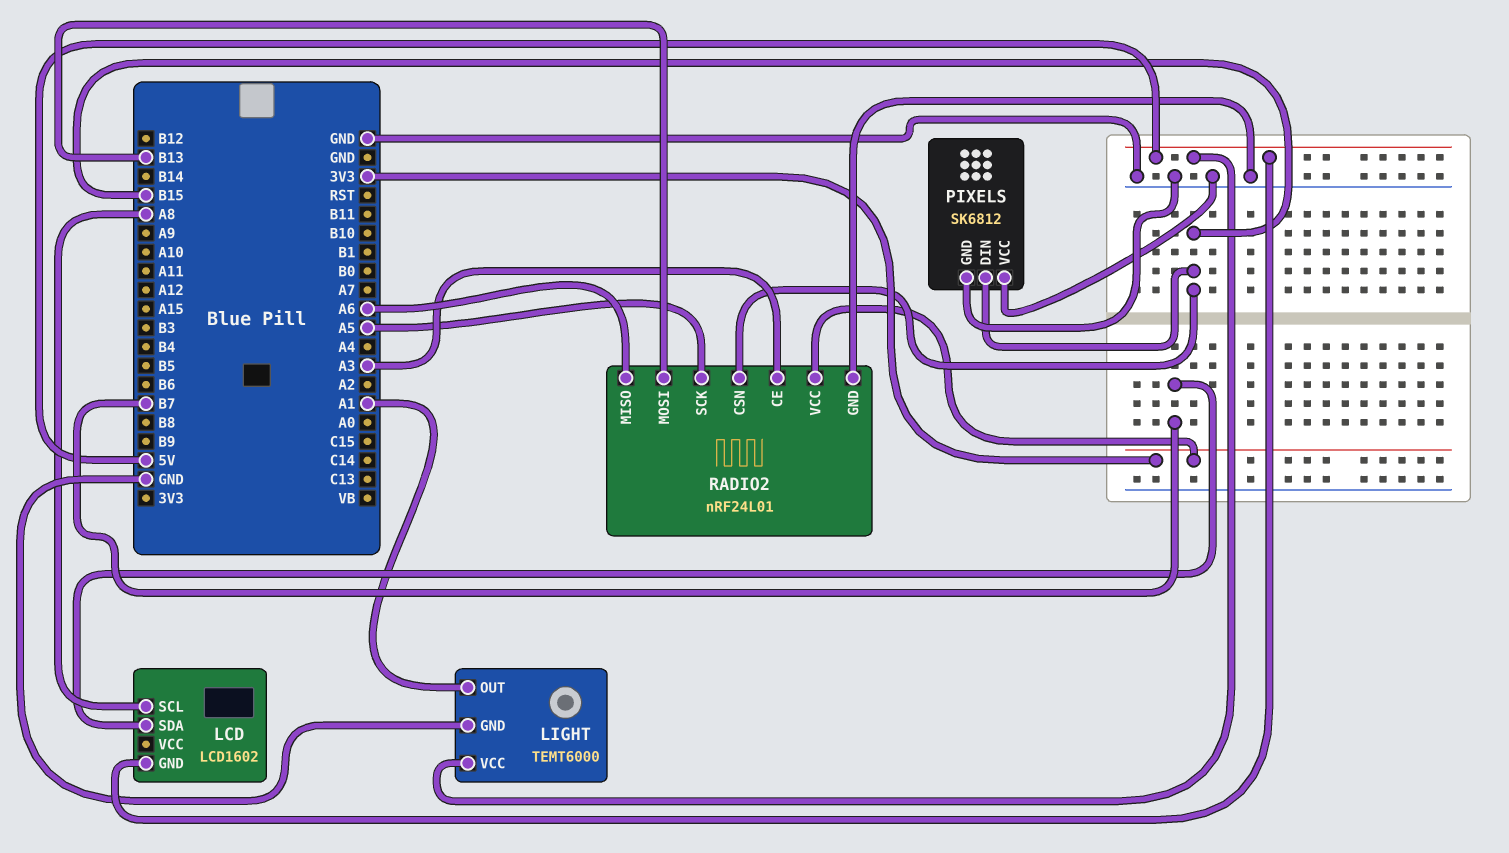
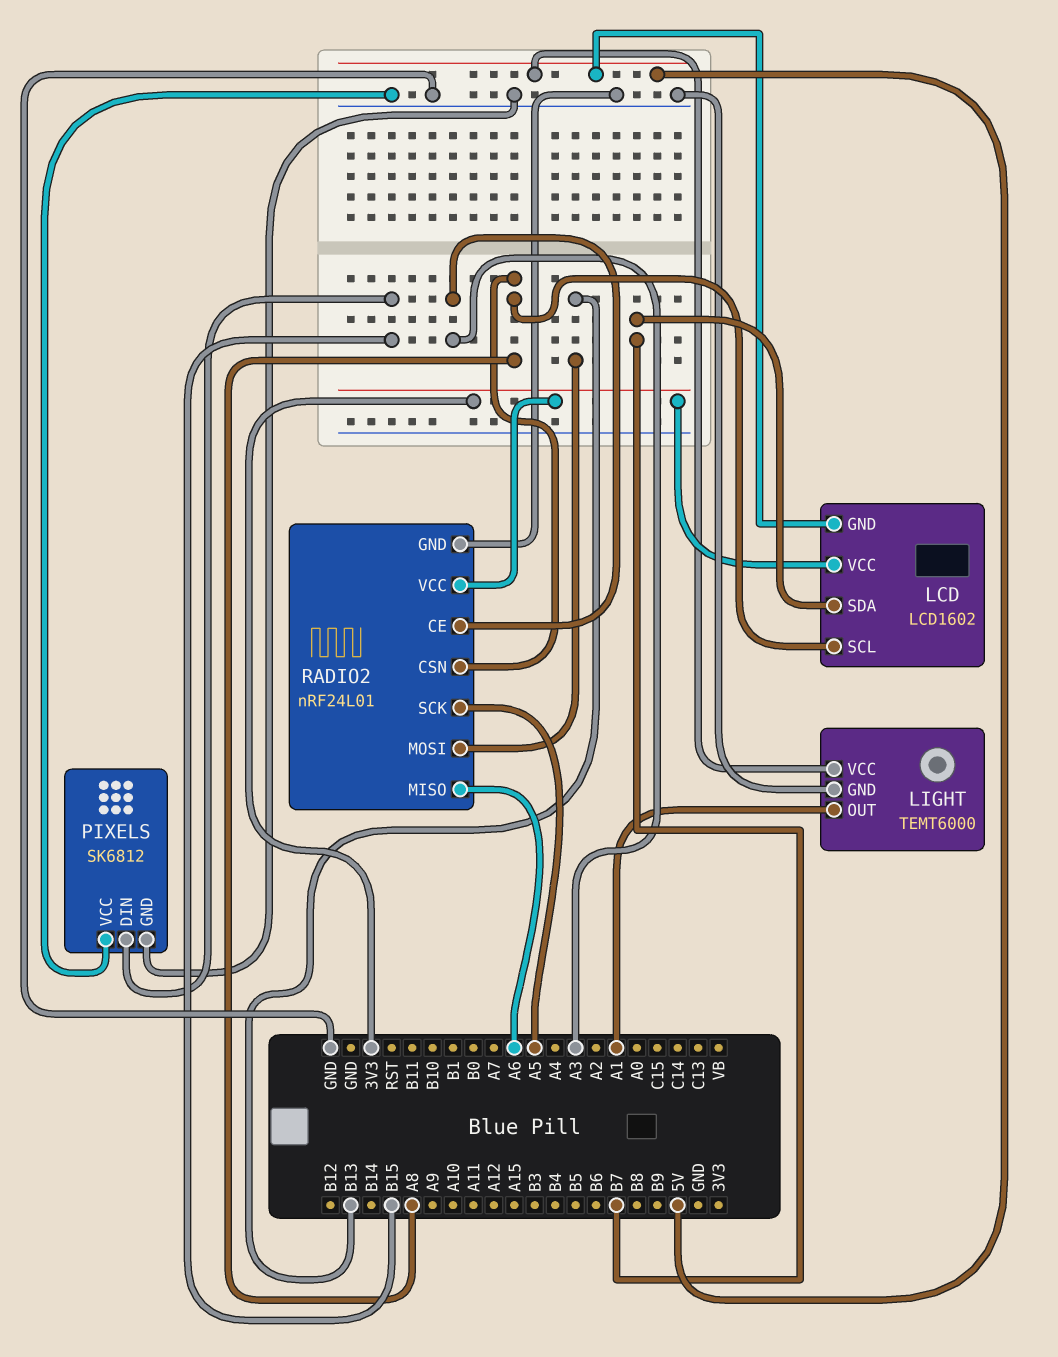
LCD pin VCC: none -> 3V3
RADIO2 pin CSN: B15 -> A8

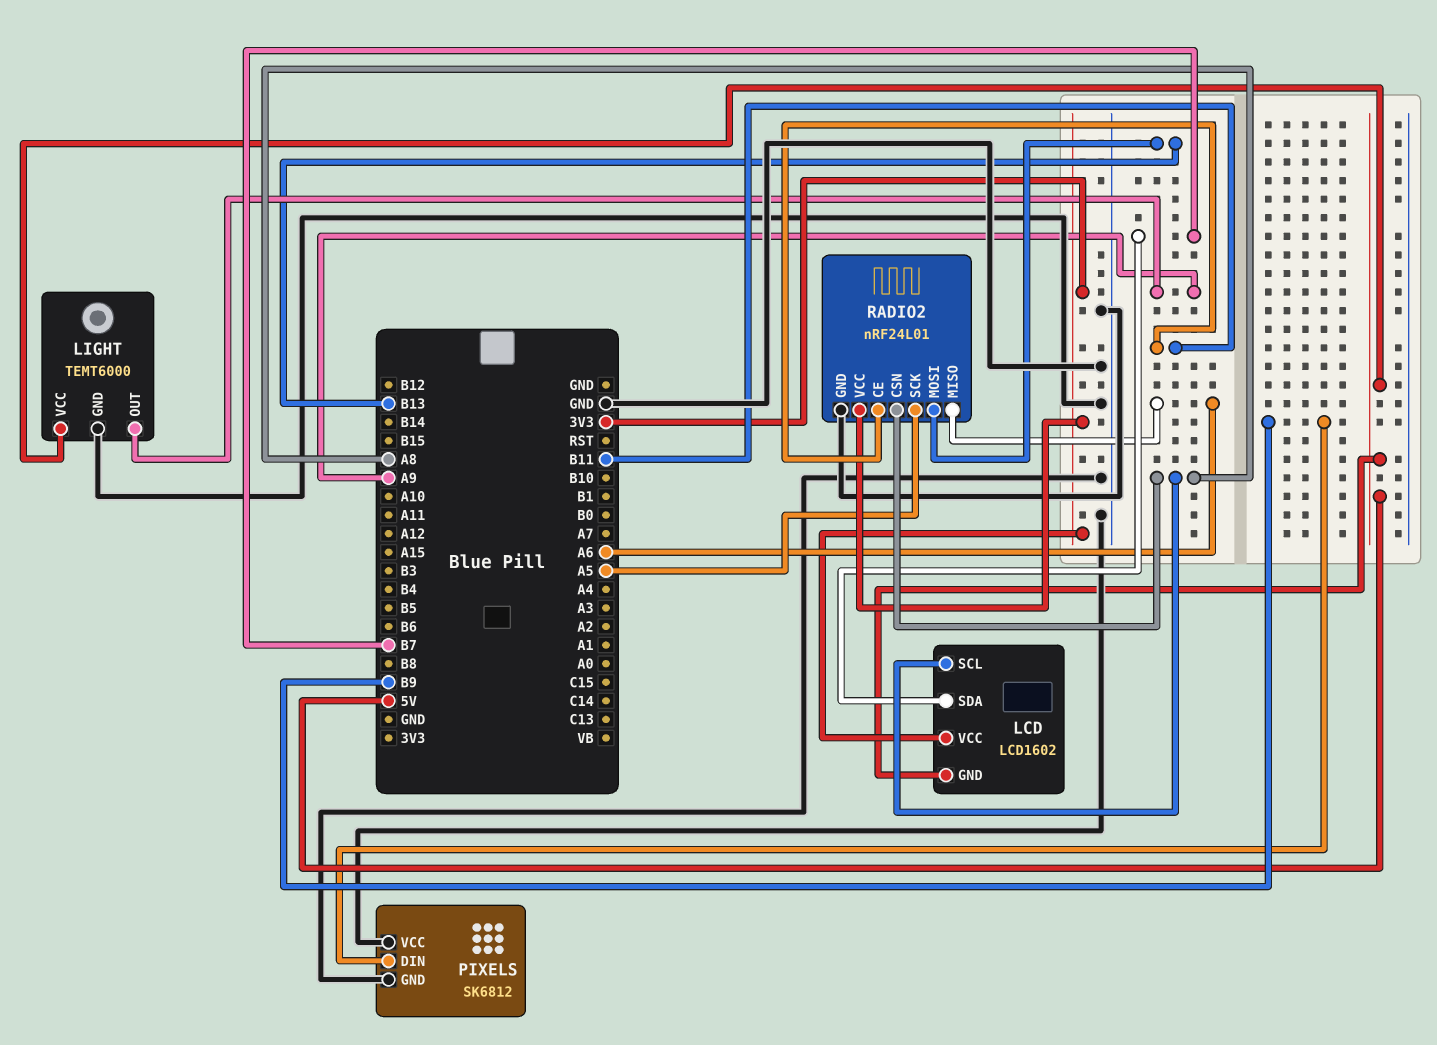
LIGHT pin OUT: A1 -> A9
PIXELS pin DIN: B15 -> B9
RADIO2 pin CE: A3 -> B11

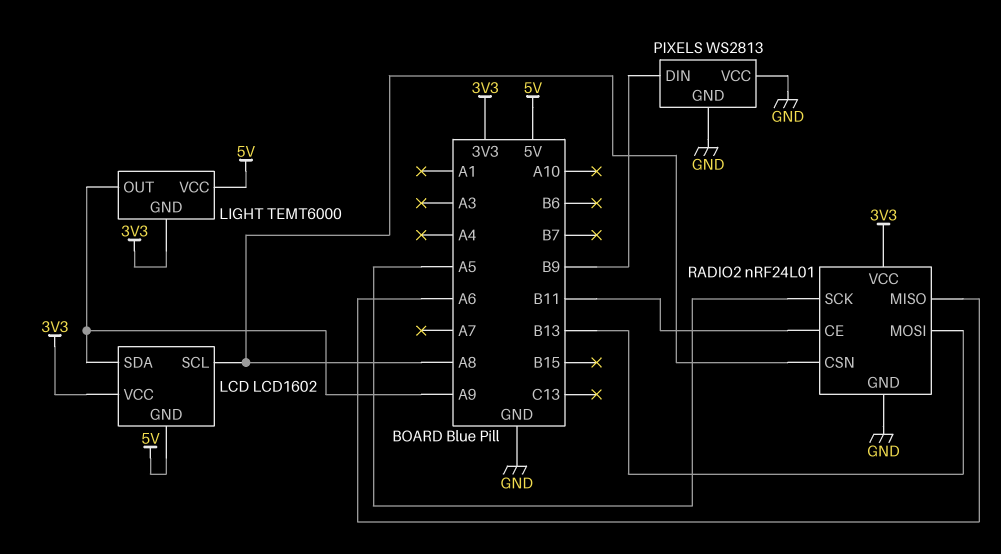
LCD pin SDA: B7 -> A9
LIGHT pin GND: GND -> 3V3
PIXELS: SK6812 -> WS2813

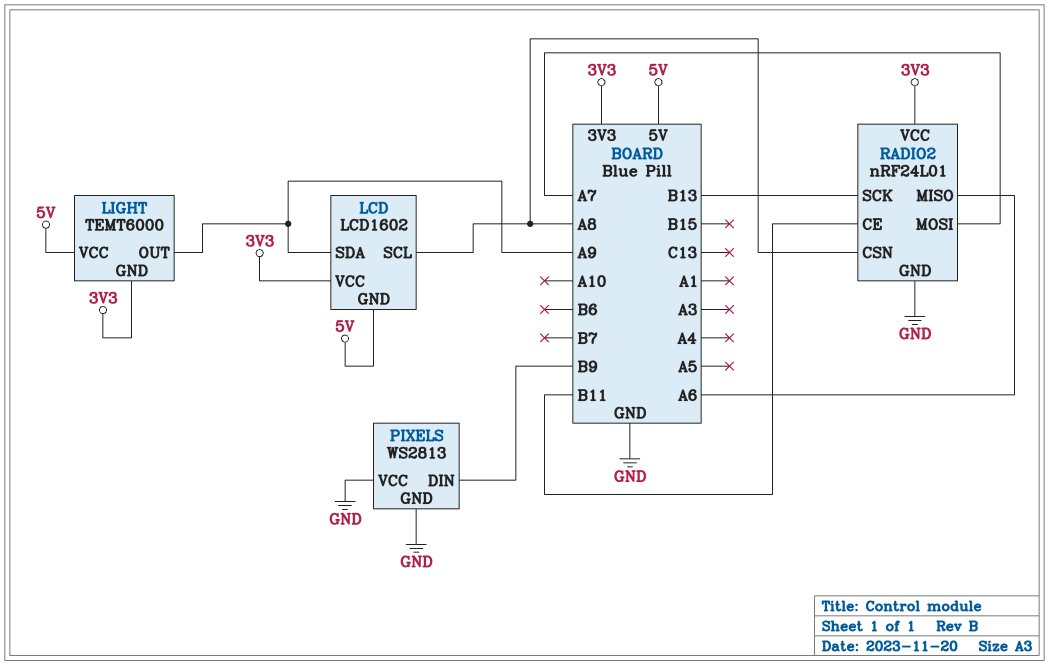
RADIO2 pin MOSI: B13 -> A7
RADIO2 pin SCK: A5 -> B13

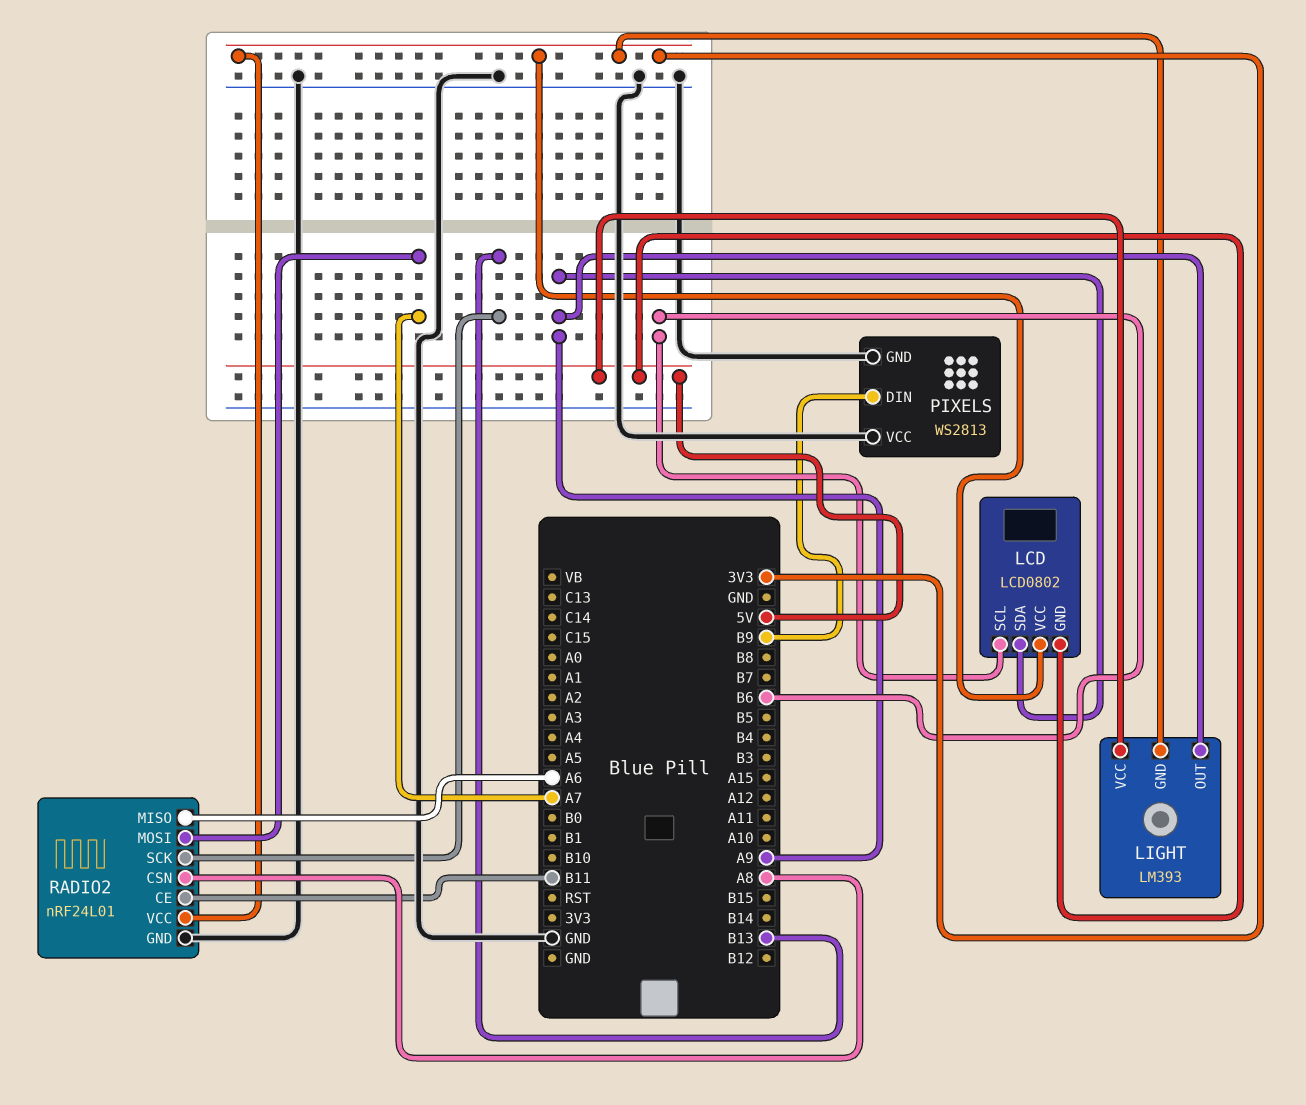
LCD: LCD1602 -> LCD0802
LCD pin SCL: A8 -> B6
LIGHT: TEMT6000 -> LM393

